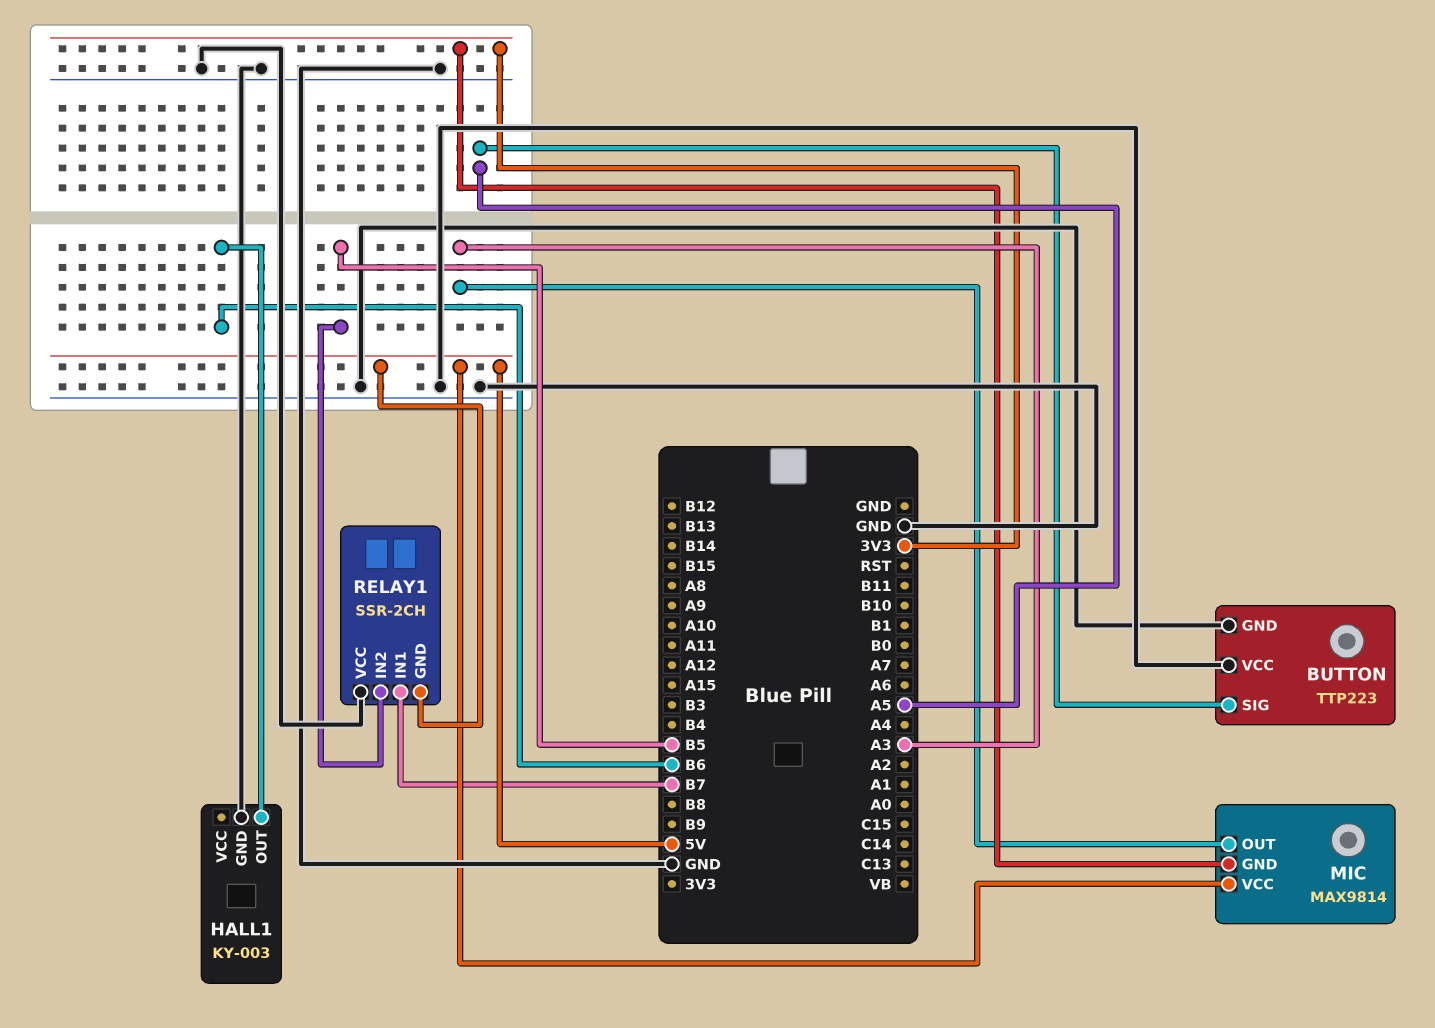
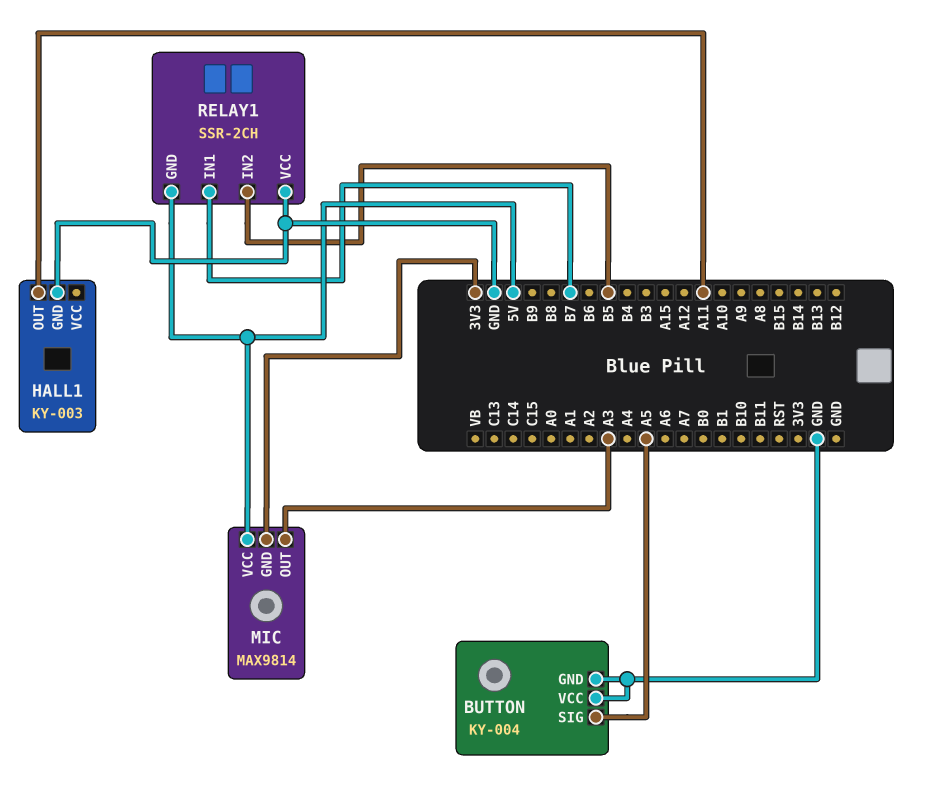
BUTTON: TTP223 -> KY-004
HALL1 pin OUT: B6 -> A11

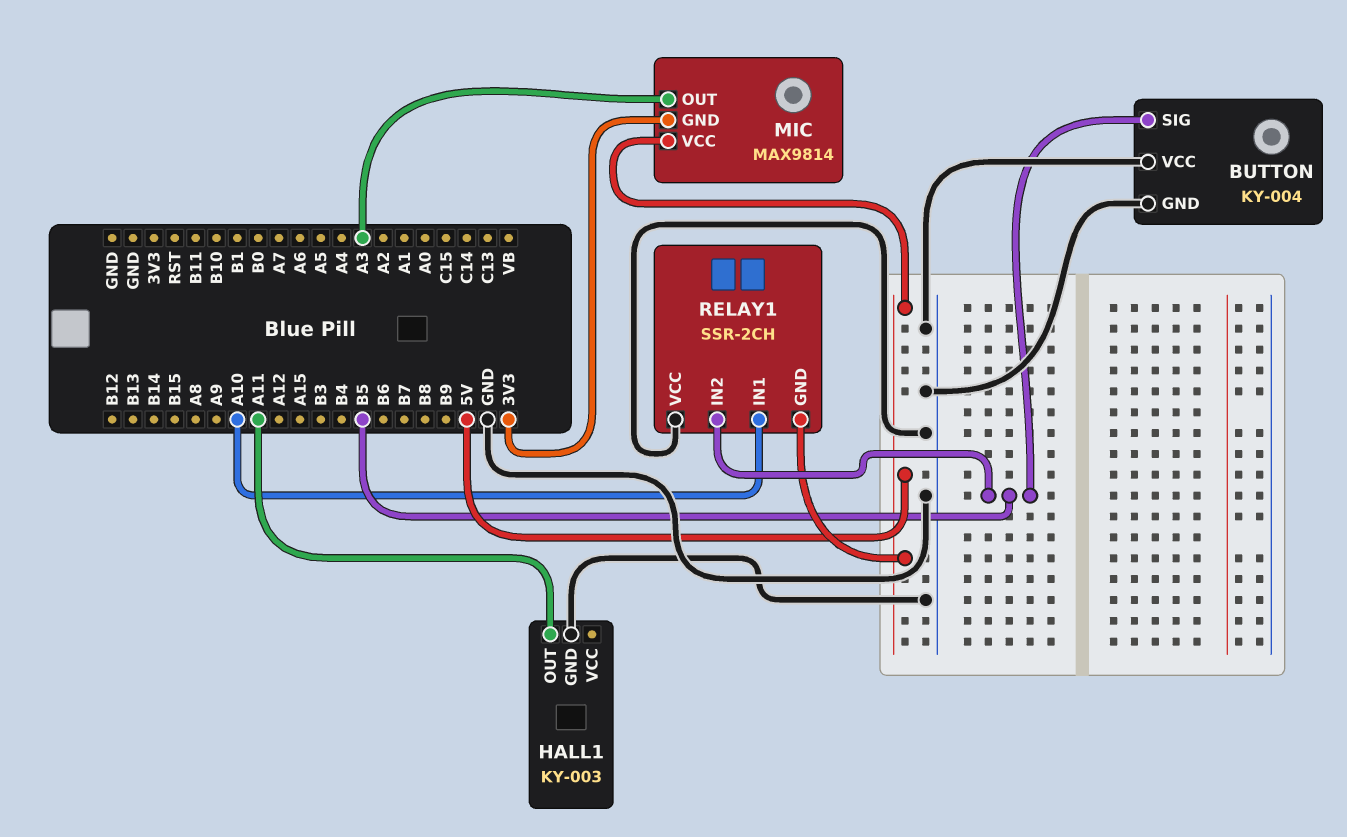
BUTTON pin SIG: A5 -> B5
RELAY1 pin IN1: B7 -> A10

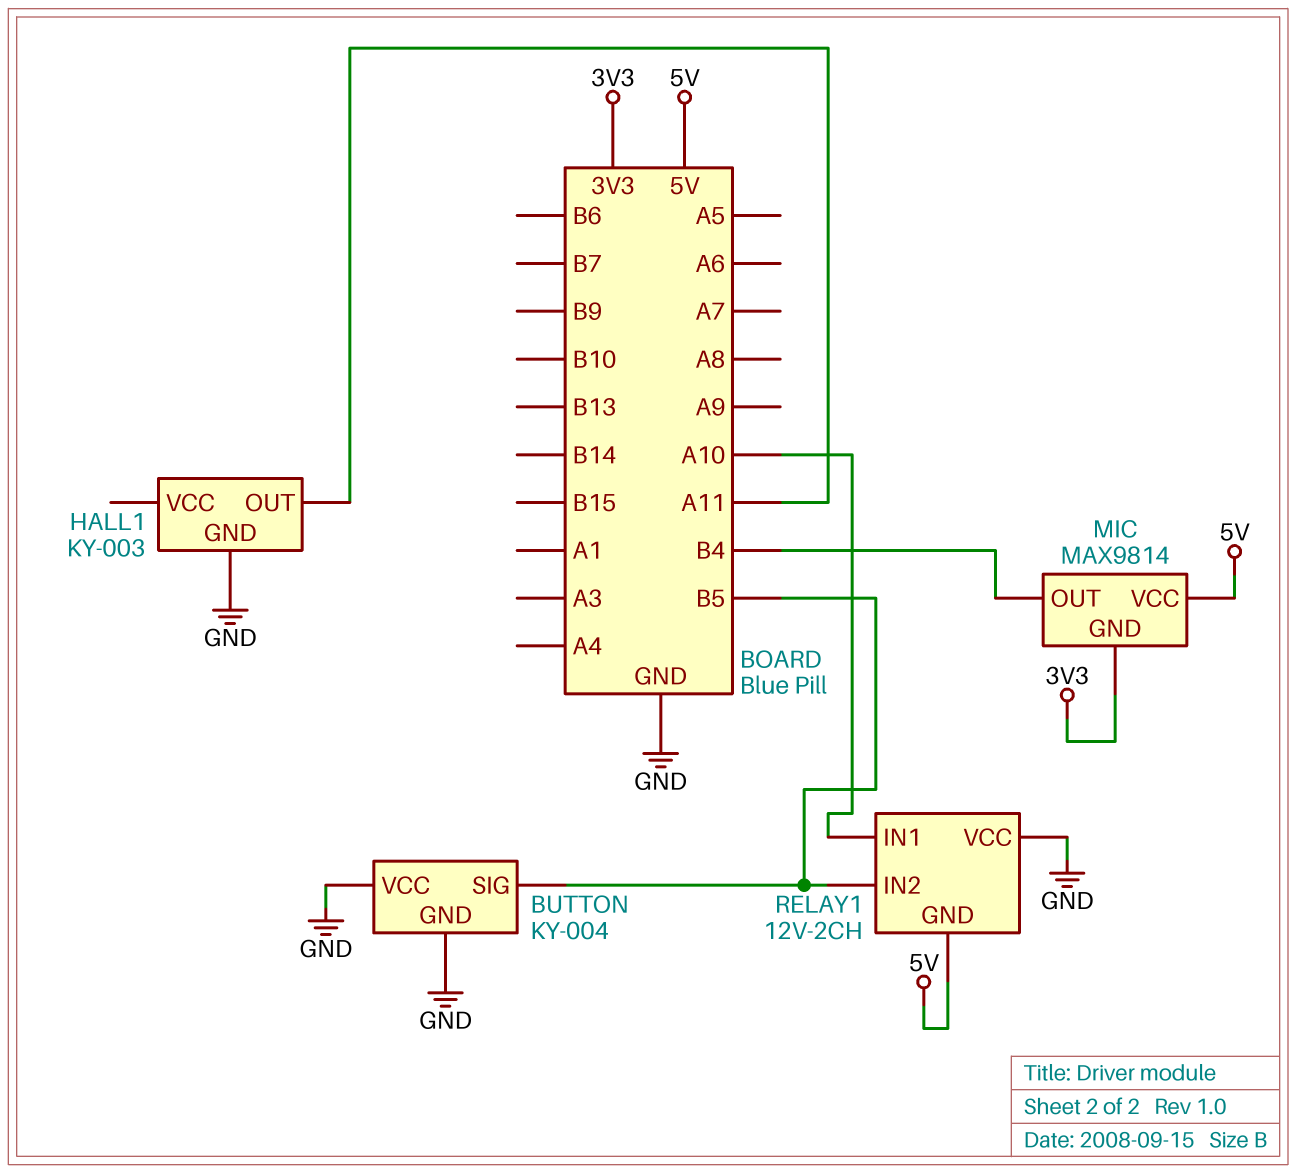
MIC pin OUT: A3 -> B4
RELAY1: SSR-2CH -> 12V-2CH

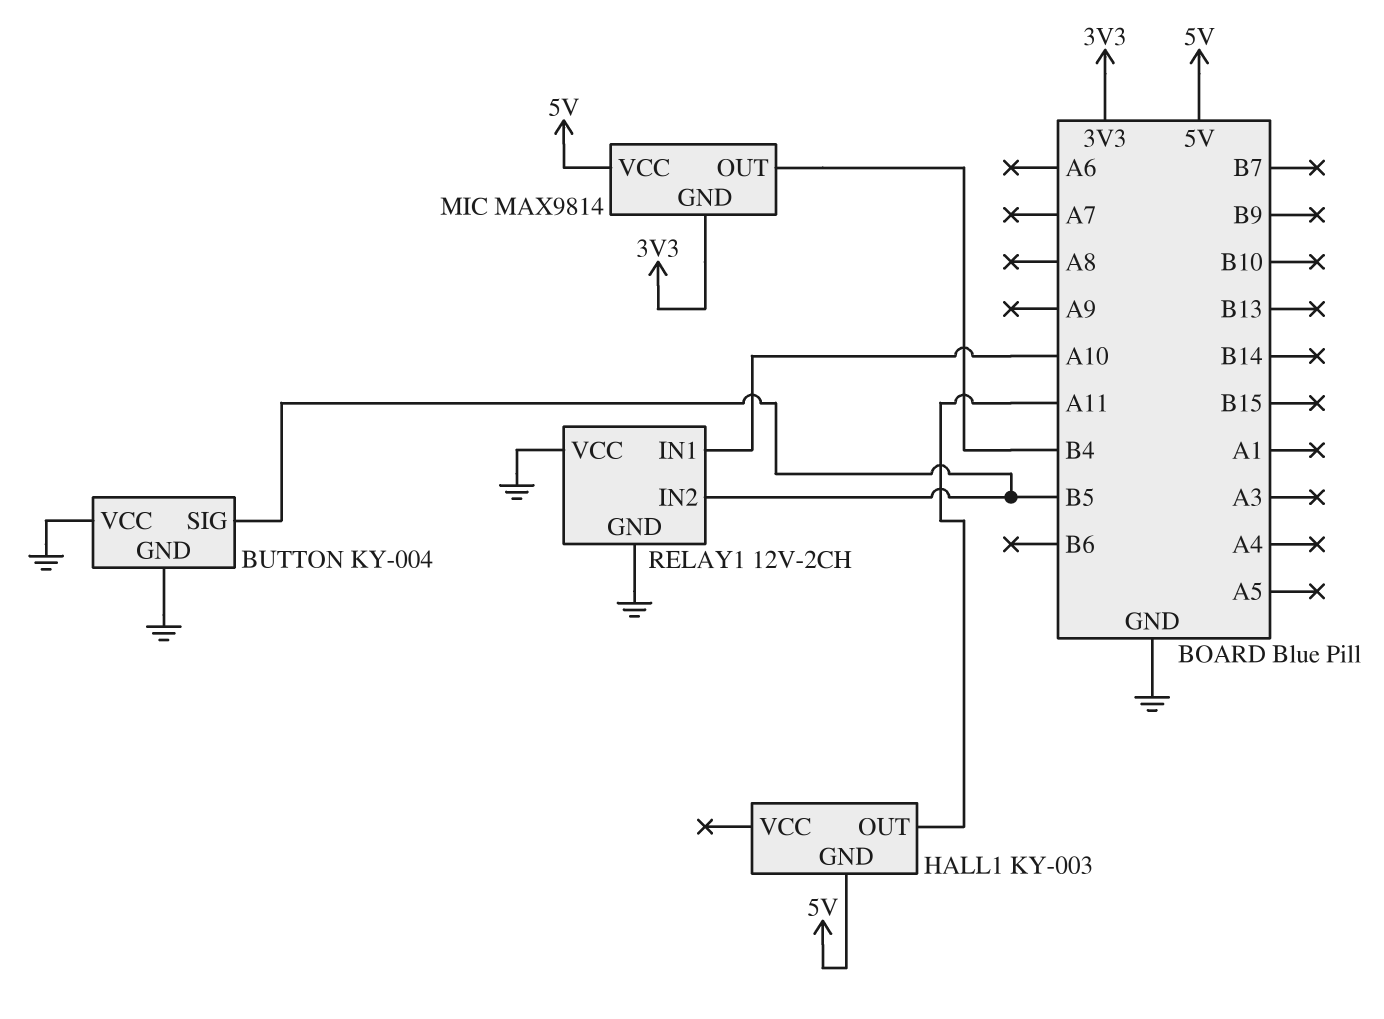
HALL1 pin GND: GND -> 5V
RELAY1 pin GND: 5V -> GND

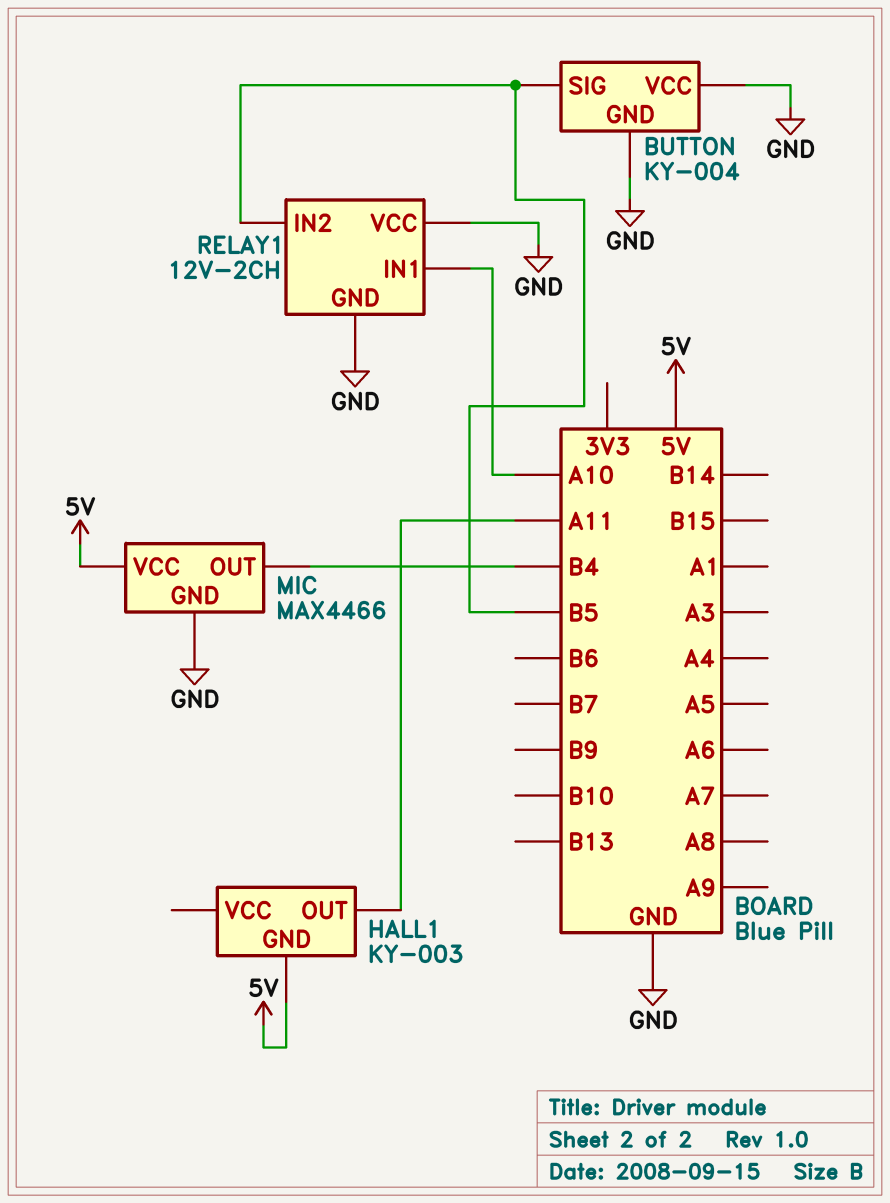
MIC: MAX9814 -> MAX4466
MIC pin GND: 3V3 -> GND

